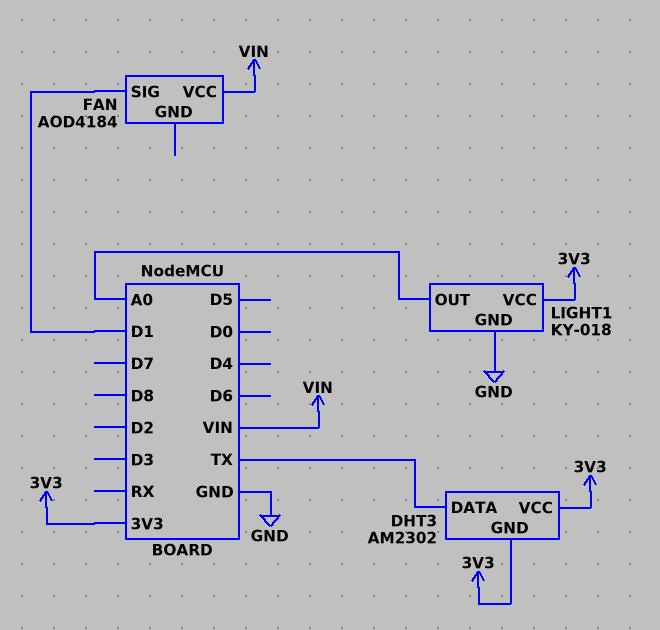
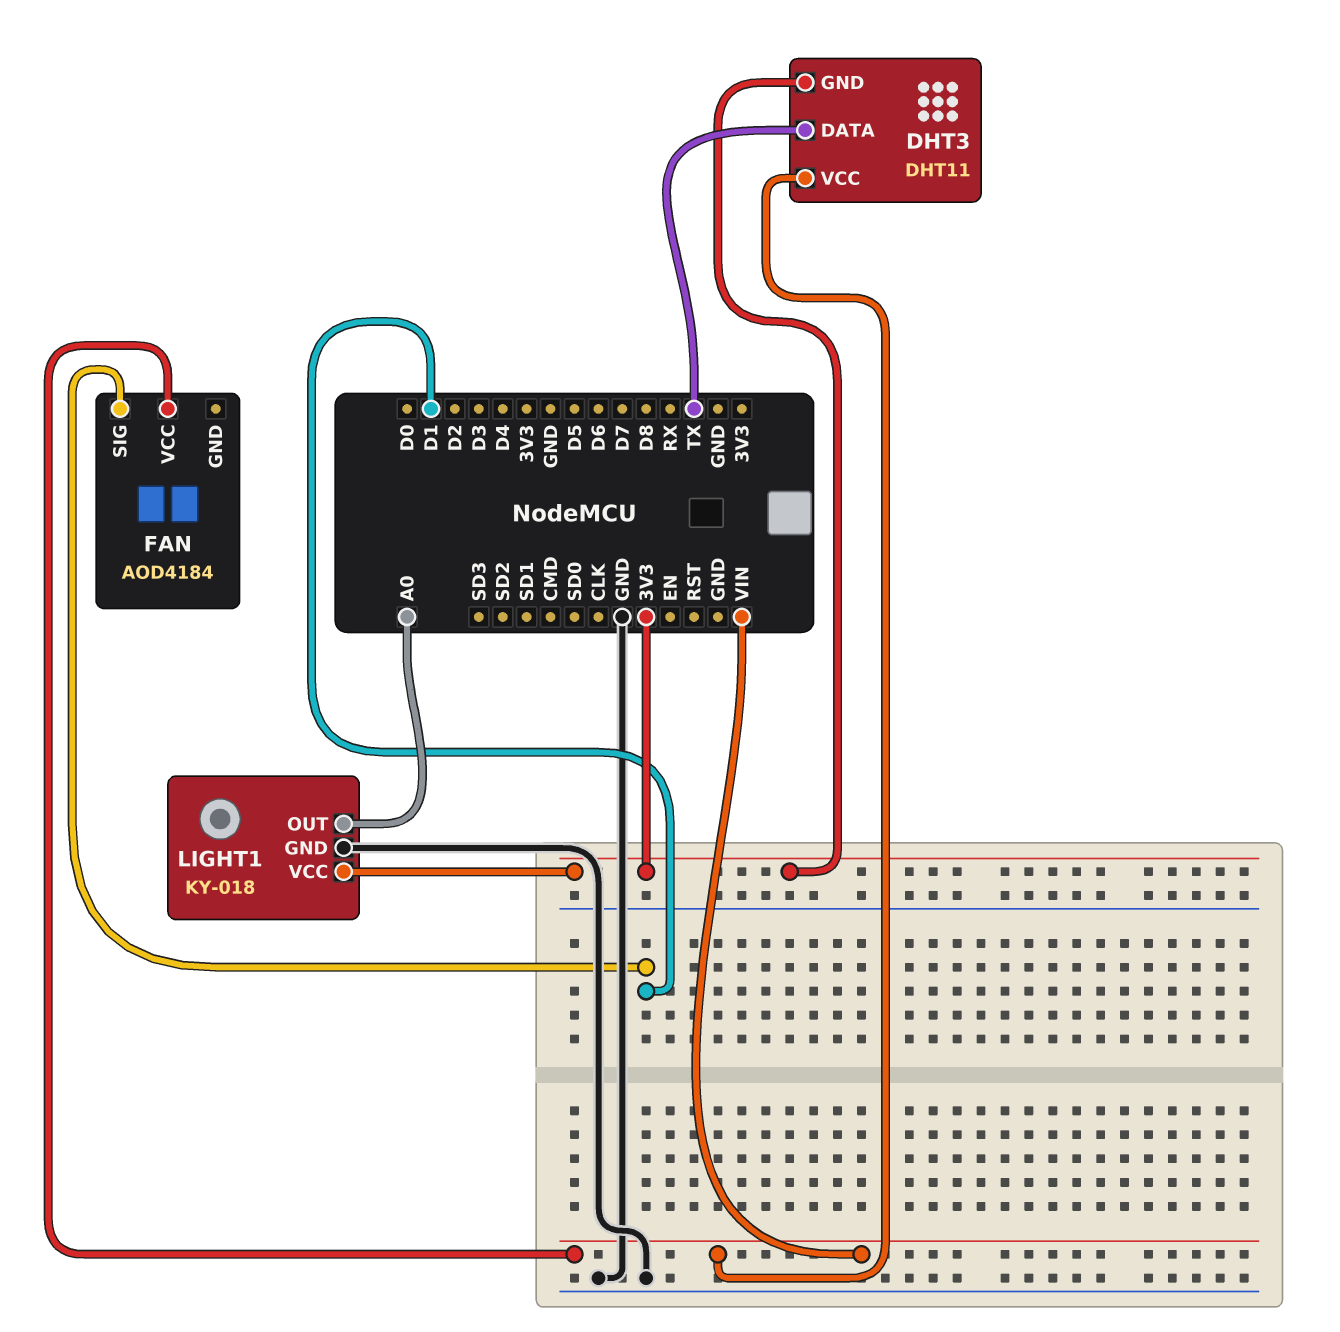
DHT3: AM2302 -> DHT11
DHT3 pin VCC: 3V3 -> VIN

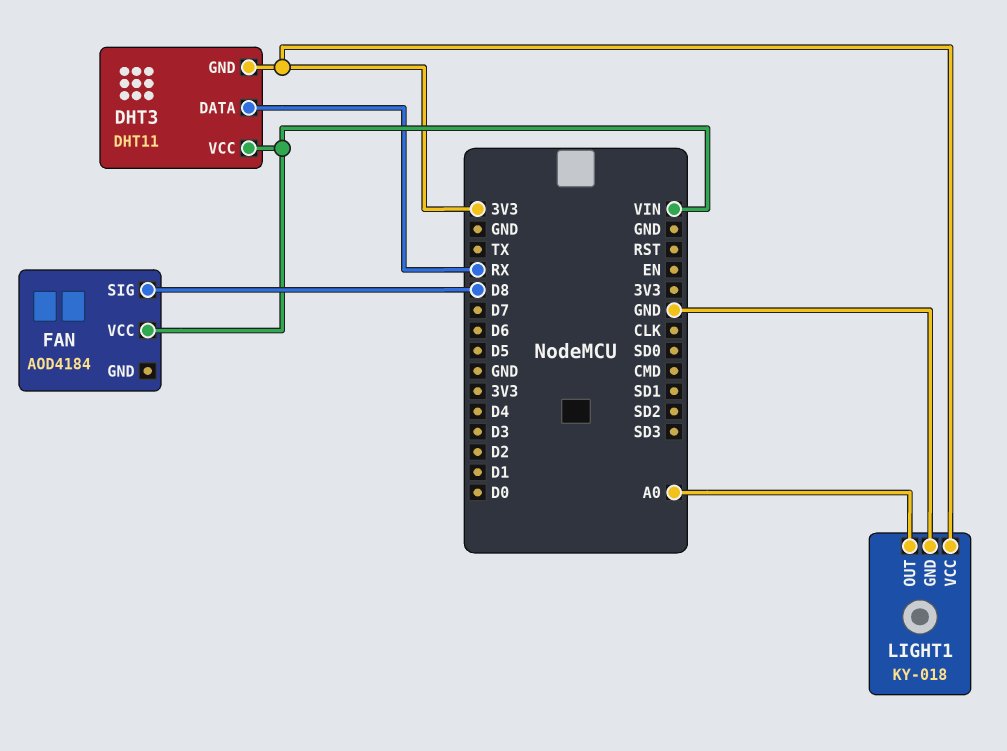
DHT3 pin DATA: TX -> RX
FAN pin SIG: D1 -> D8

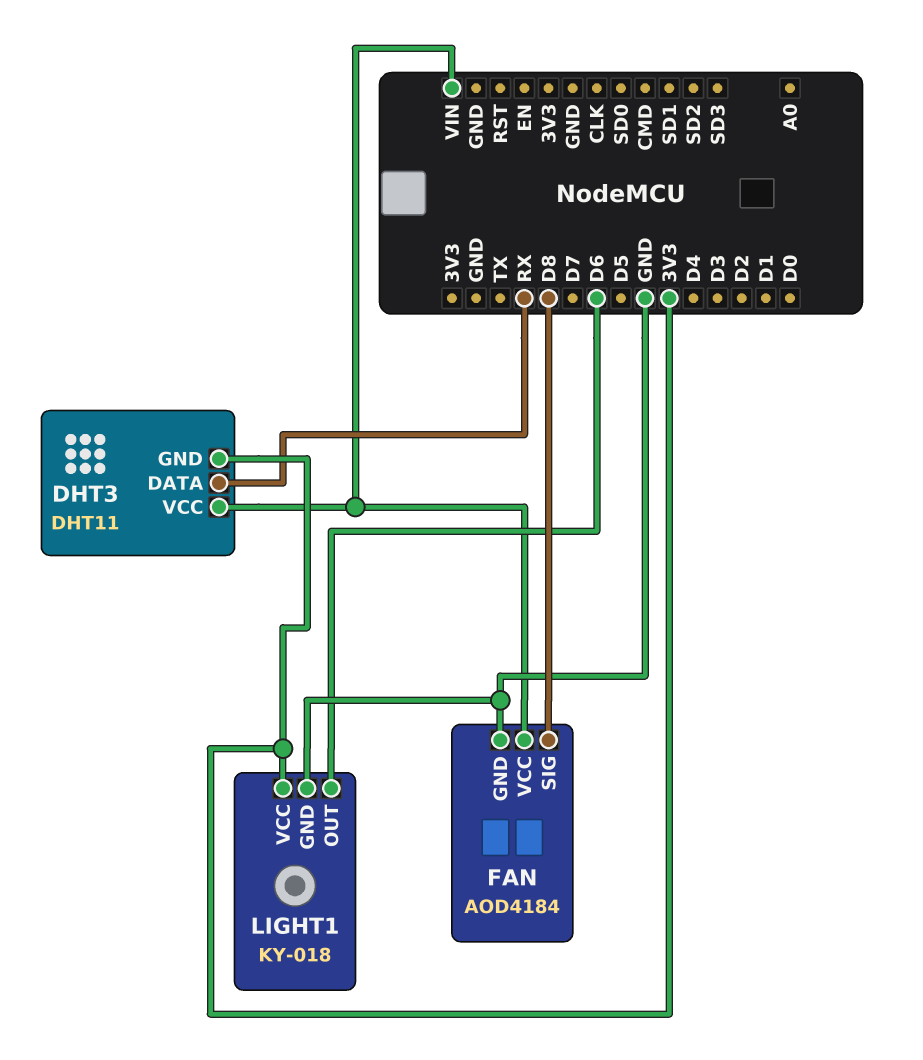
FAN pin GND: none -> GND
LIGHT1 pin OUT: A0 -> D6

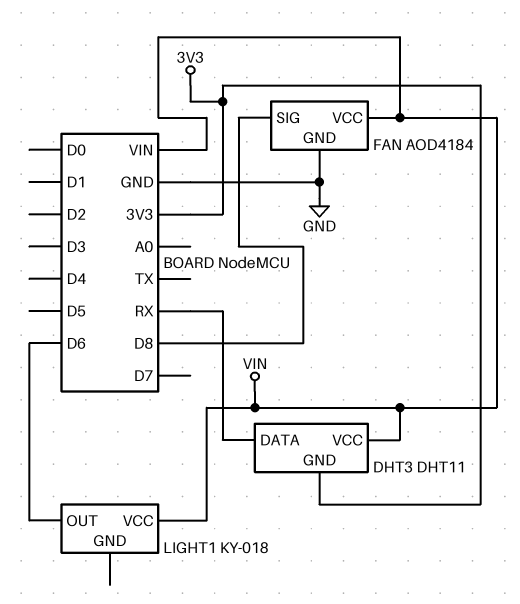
LIGHT1 pin GND: GND -> none
LIGHT1 pin VCC: 3V3 -> VIN

